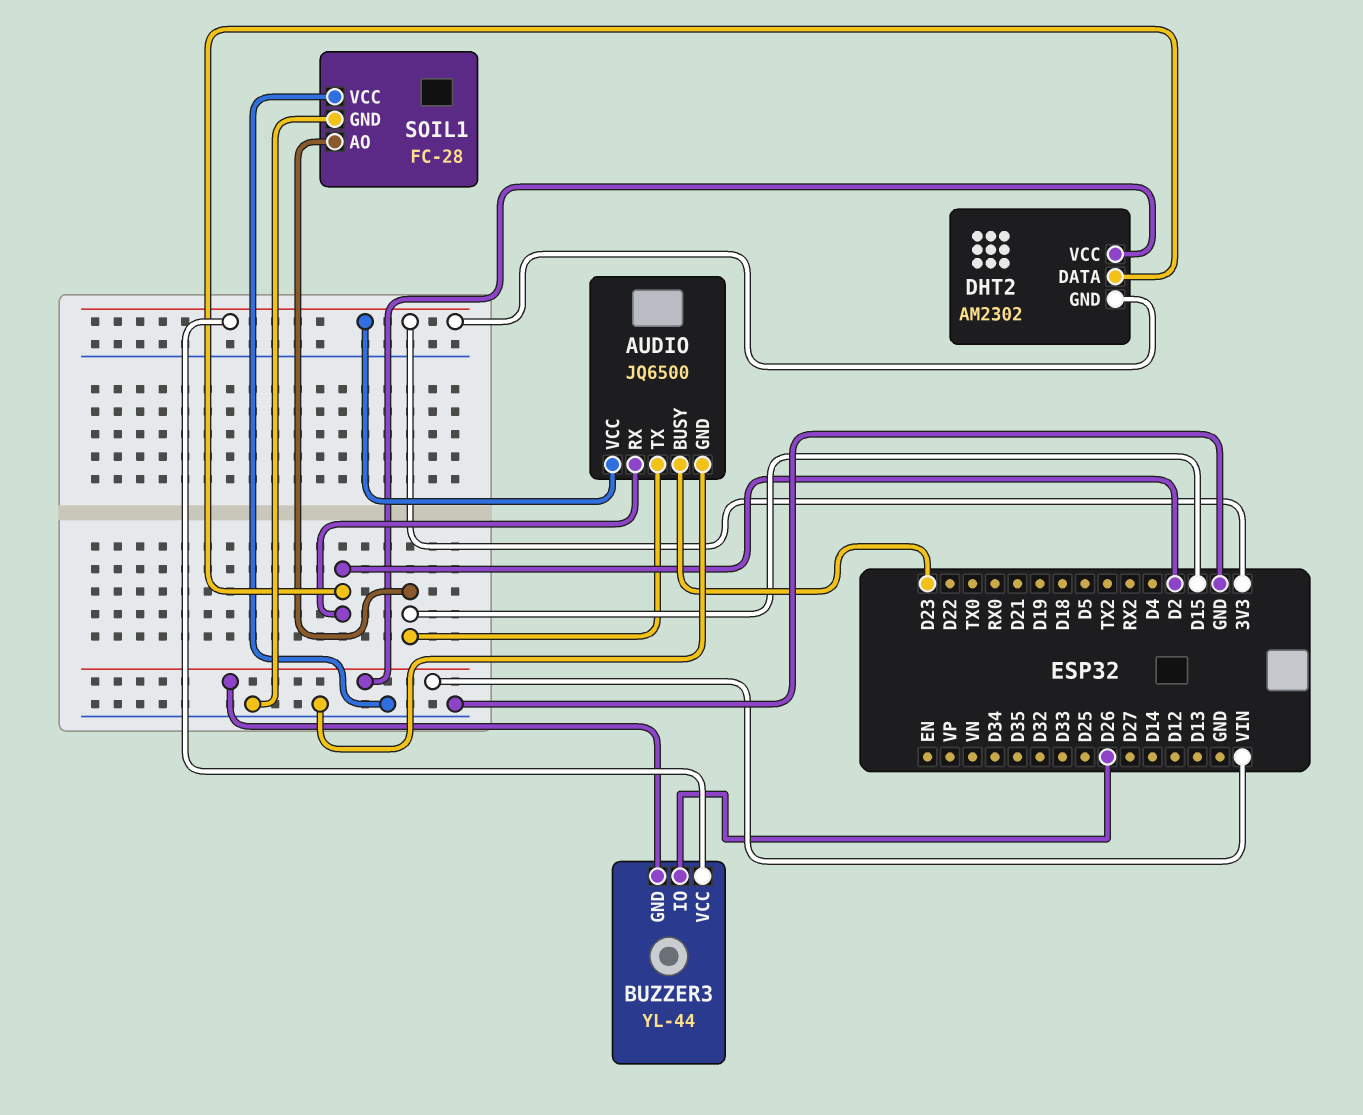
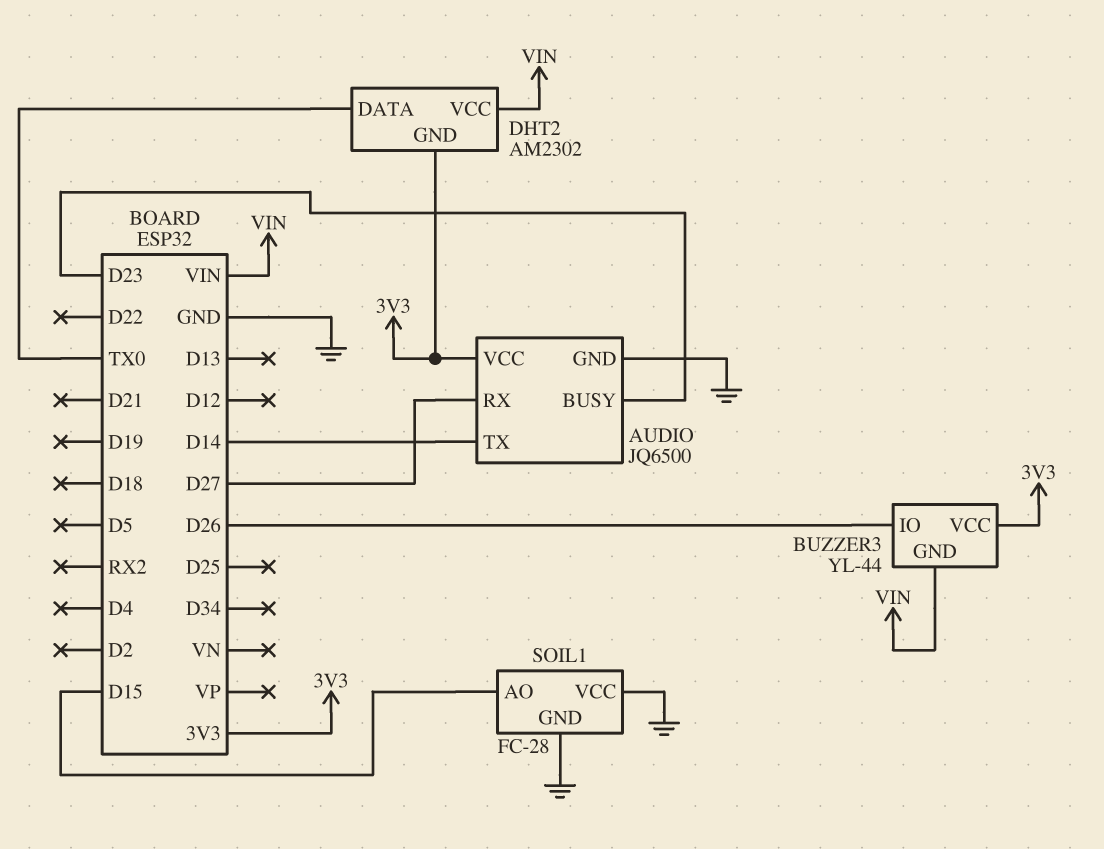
AUDIO pin RX: D2 -> D27
AUDIO pin TX: D15 -> D14
DHT2 pin DATA: D2 -> TX0

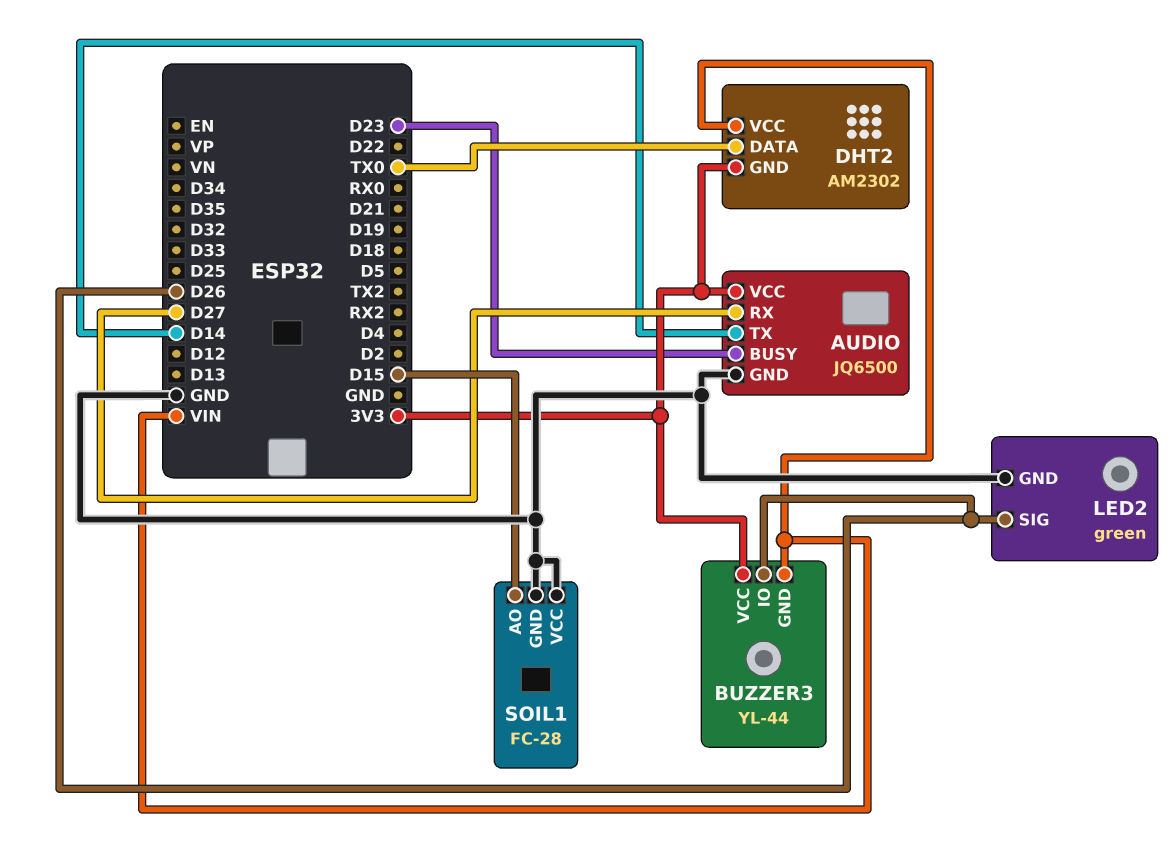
LED2: none -> green
LED2 pin GND: none -> GND
LED2 pin SIG: none -> D26

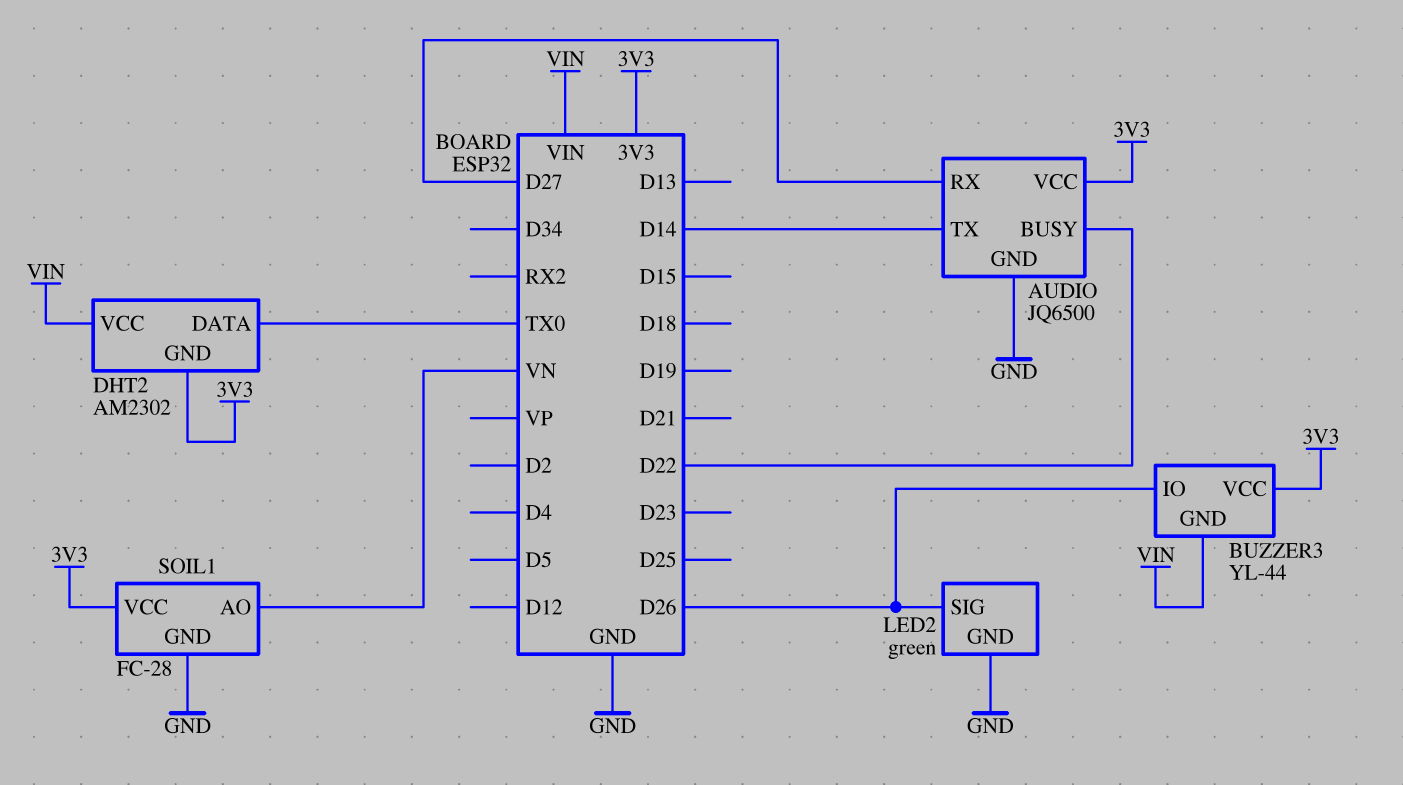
AUDIO pin BUSY: D23 -> D22
SOIL1 pin AO: D15 -> VN
SOIL1 pin VCC: GND -> 3V3

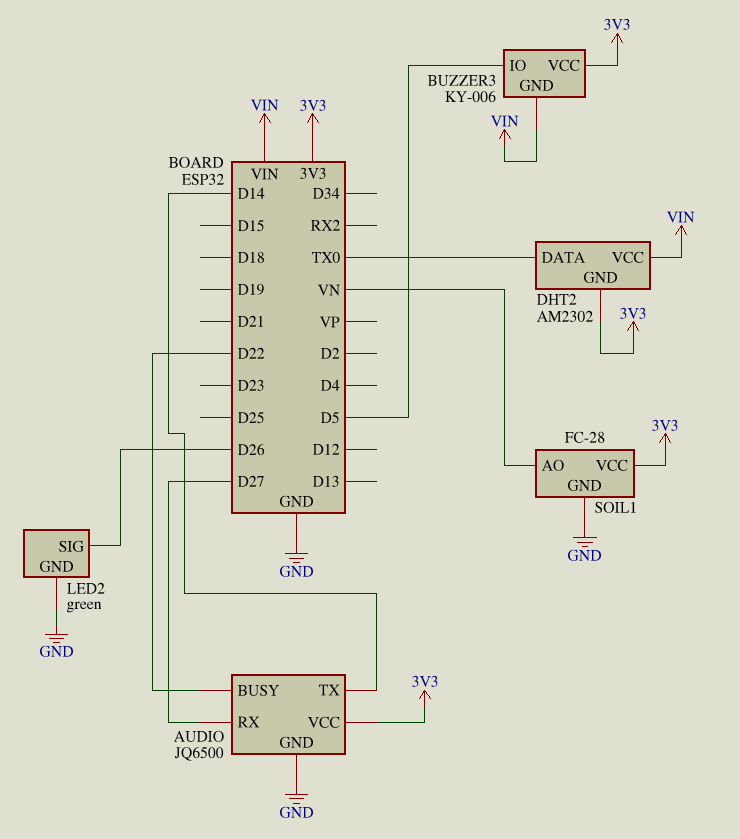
BUZZER3: YL-44 -> KY-006
BUZZER3 pin IO: D26 -> D5

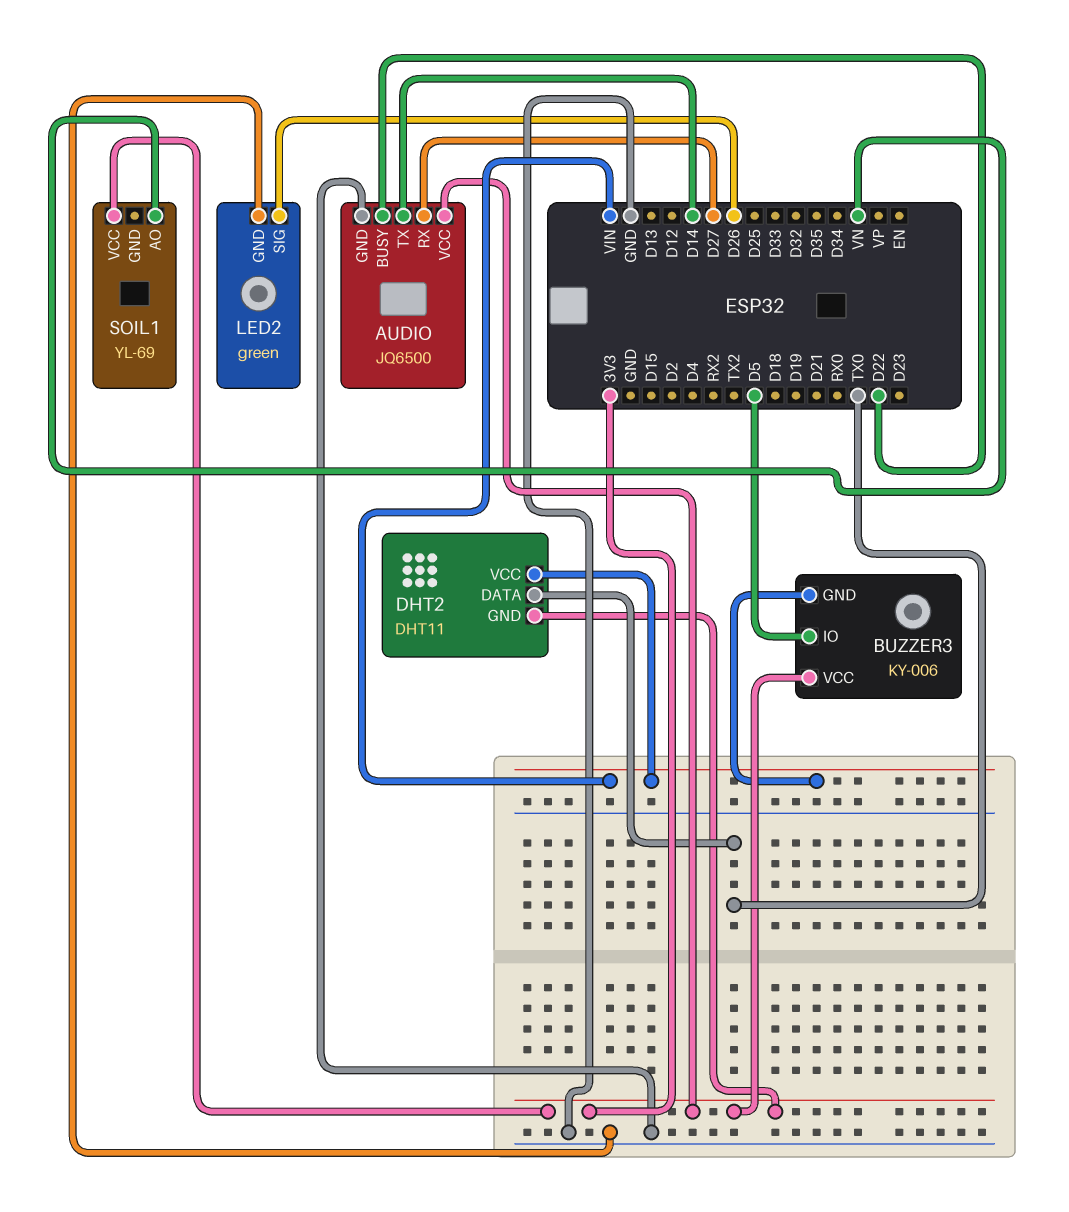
DHT2: AM2302 -> DHT11
SOIL1: FC-28 -> YL-69
SOIL1 pin GND: GND -> none

